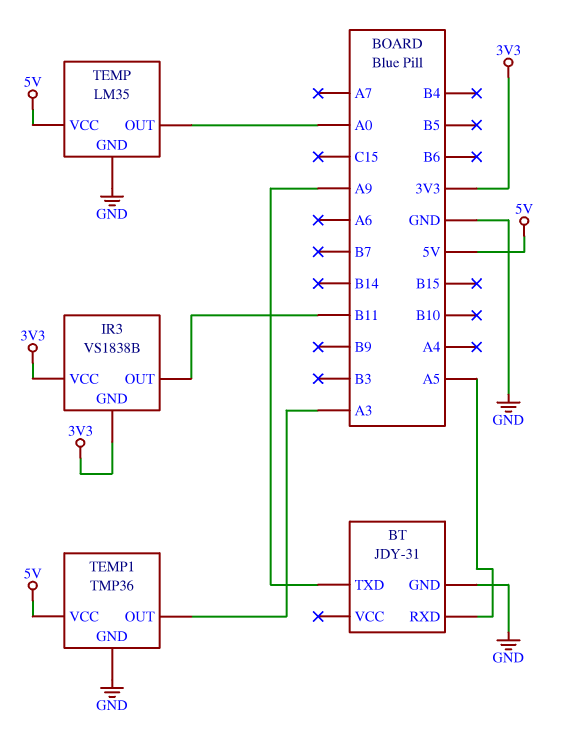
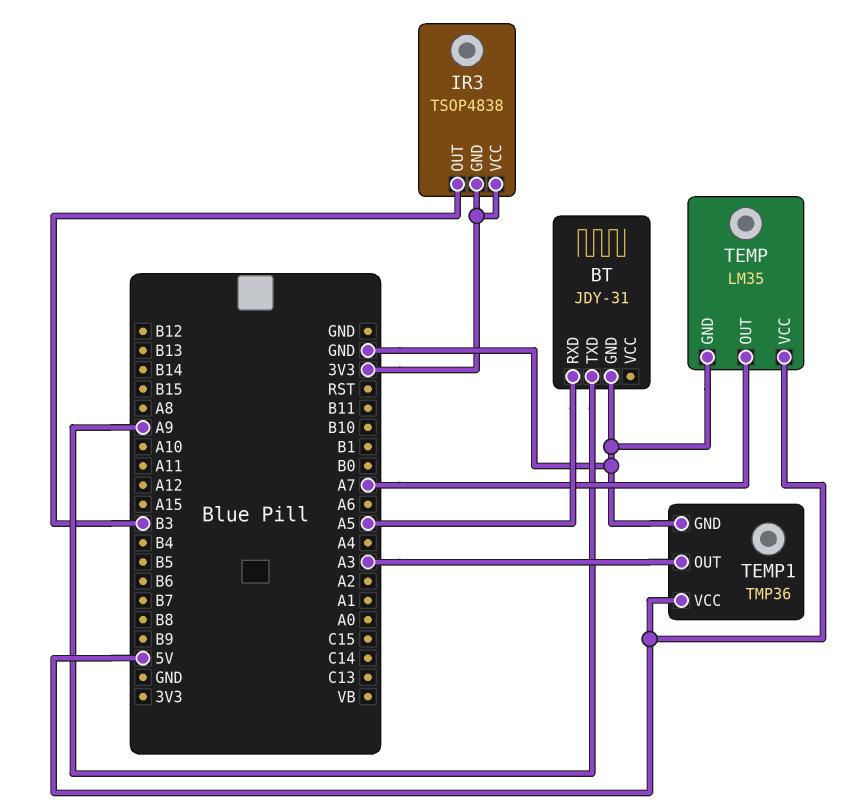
IR3: VS1838B -> TSOP4838
IR3 pin OUT: B11 -> B3
TEMP pin OUT: A0 -> A7

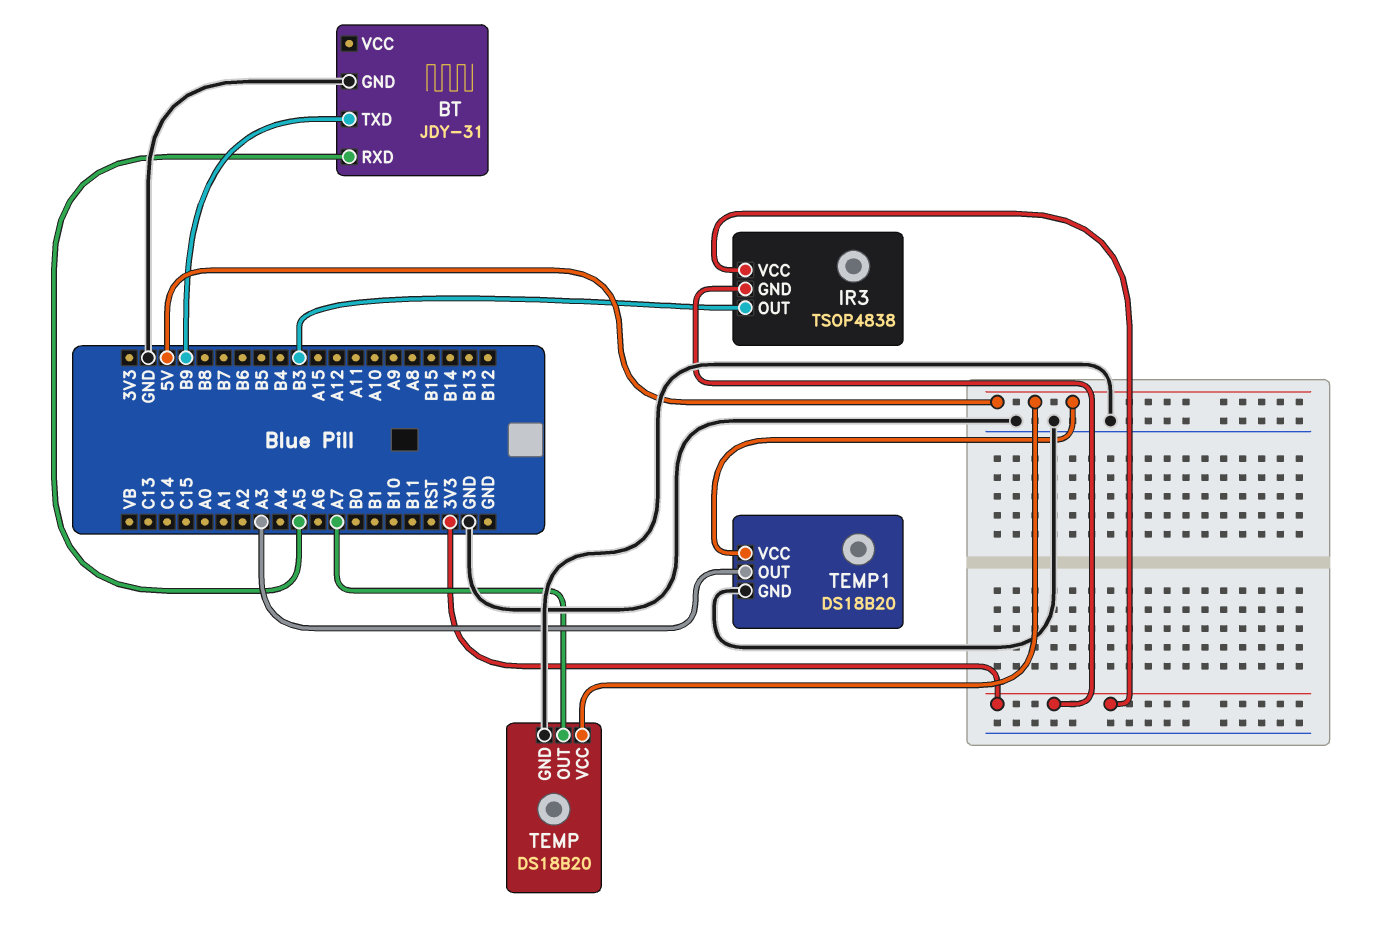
BT pin TXD: A9 -> B9
TEMP: LM35 -> DS18B20
TEMP1: TMP36 -> DS18B20

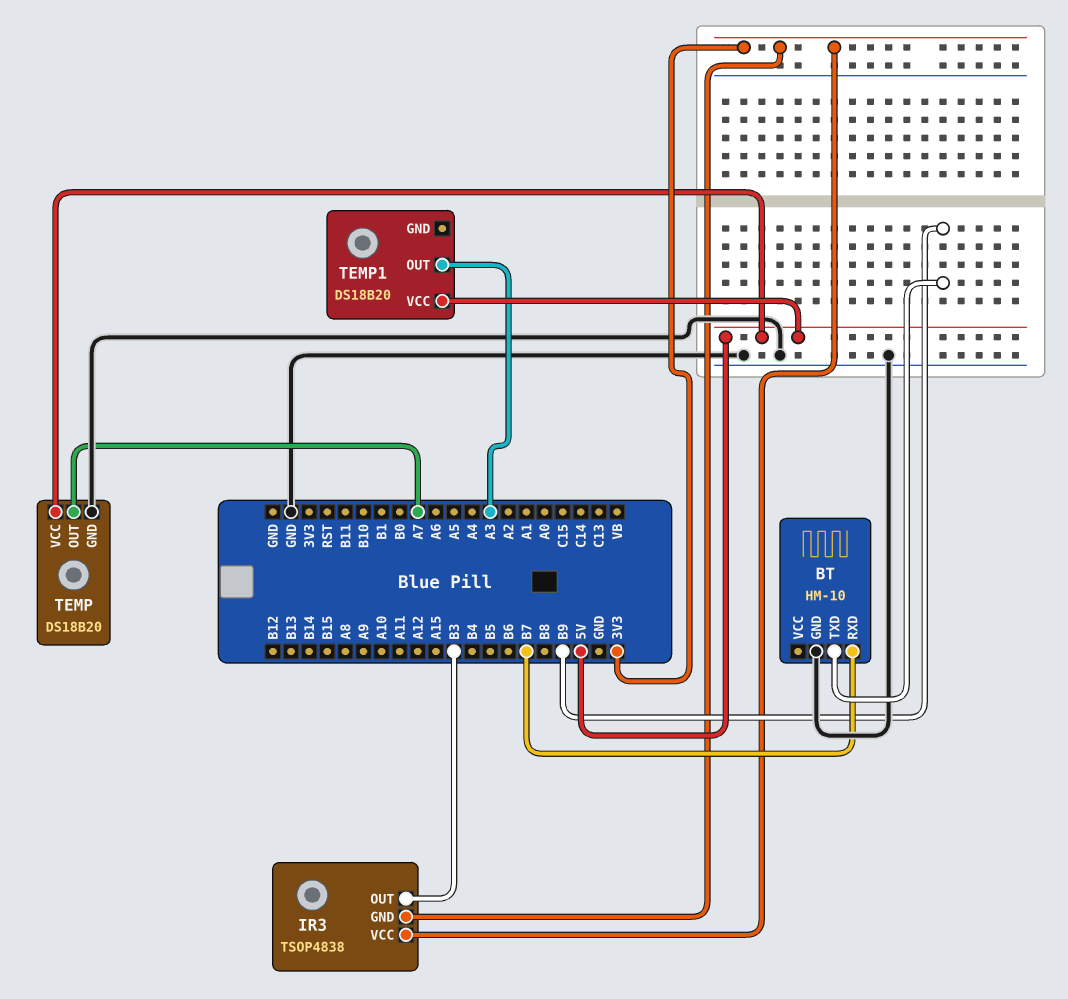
BT: JDY-31 -> HM-10
BT pin RXD: A5 -> B7
TEMP1 pin GND: GND -> none

